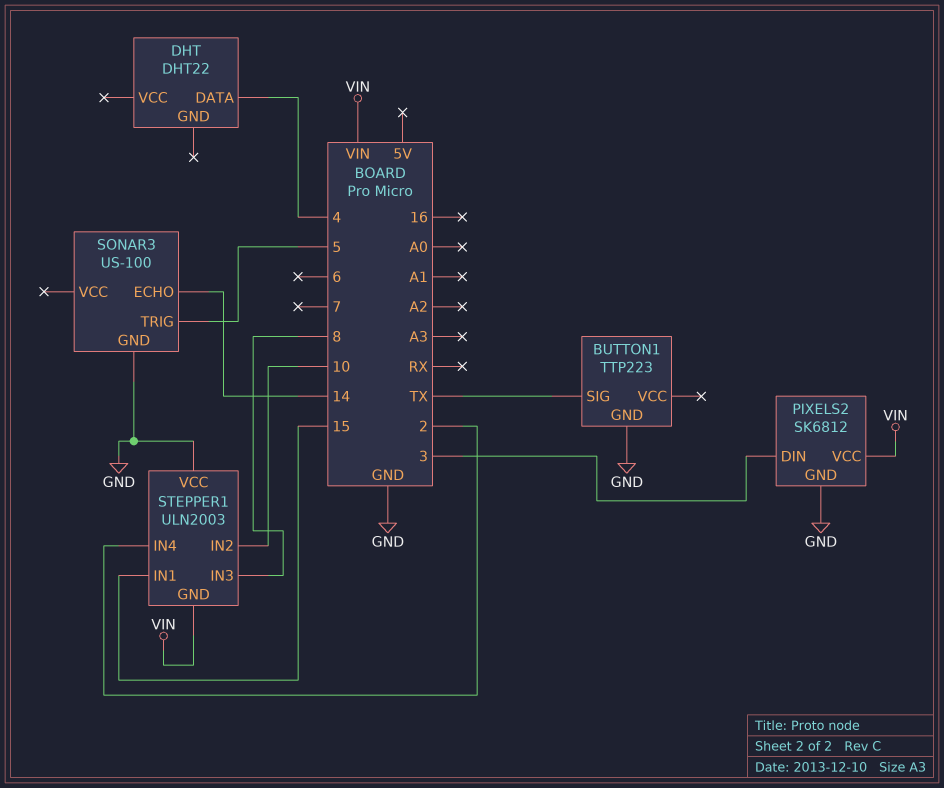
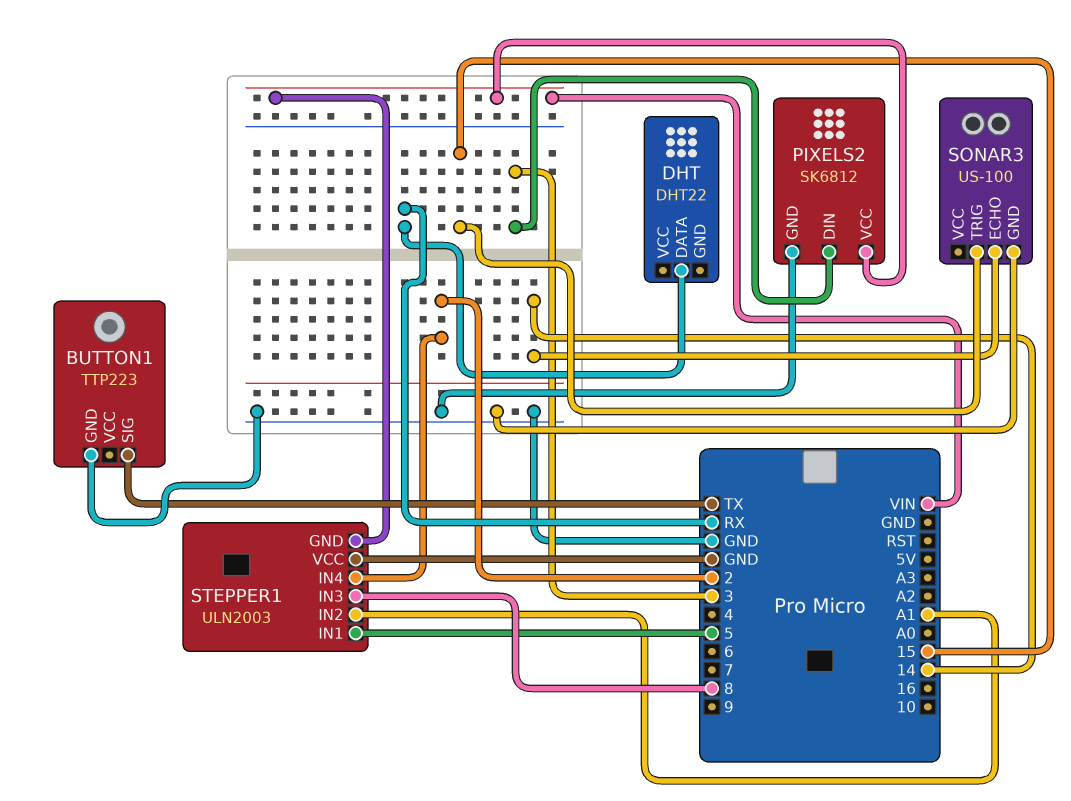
DHT pin DATA: 4 -> RX
SONAR3 pin TRIG: 5 -> 15
STEPPER1 pin IN1: 15 -> 5
STEPPER1 pin IN2: 10 -> A1

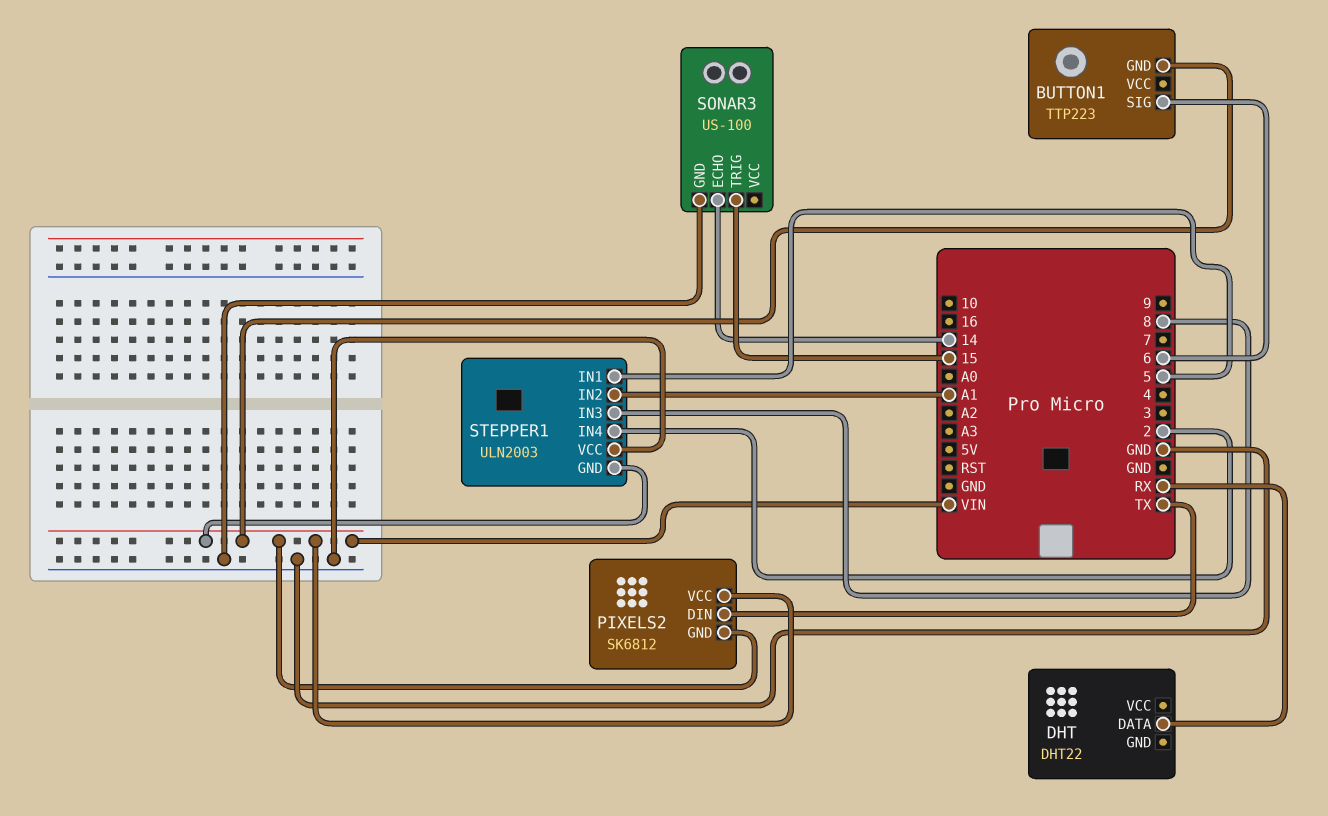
BUTTON1 pin GND: GND -> VIN
BUTTON1 pin SIG: TX -> 6
PIXELS2 pin DIN: 3 -> TX
PIXELS2 pin GND: GND -> VIN

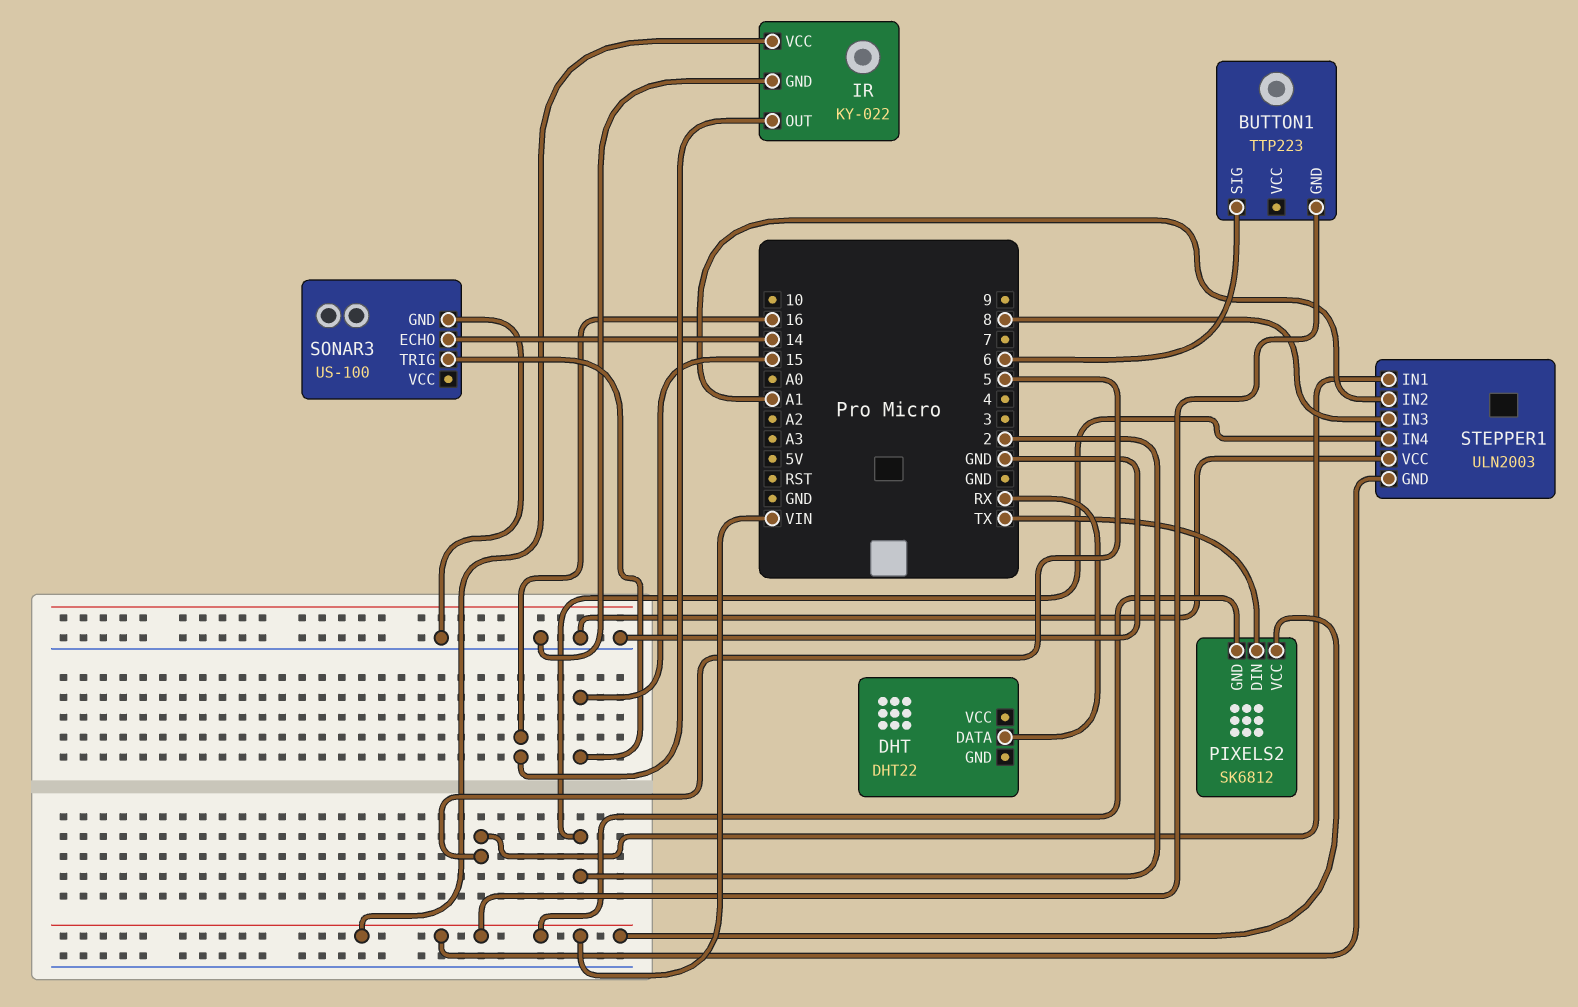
IR: none -> KY-022
IR pin GND: none -> GND
IR pin OUT: none -> 16
IR pin VCC: none -> VIN

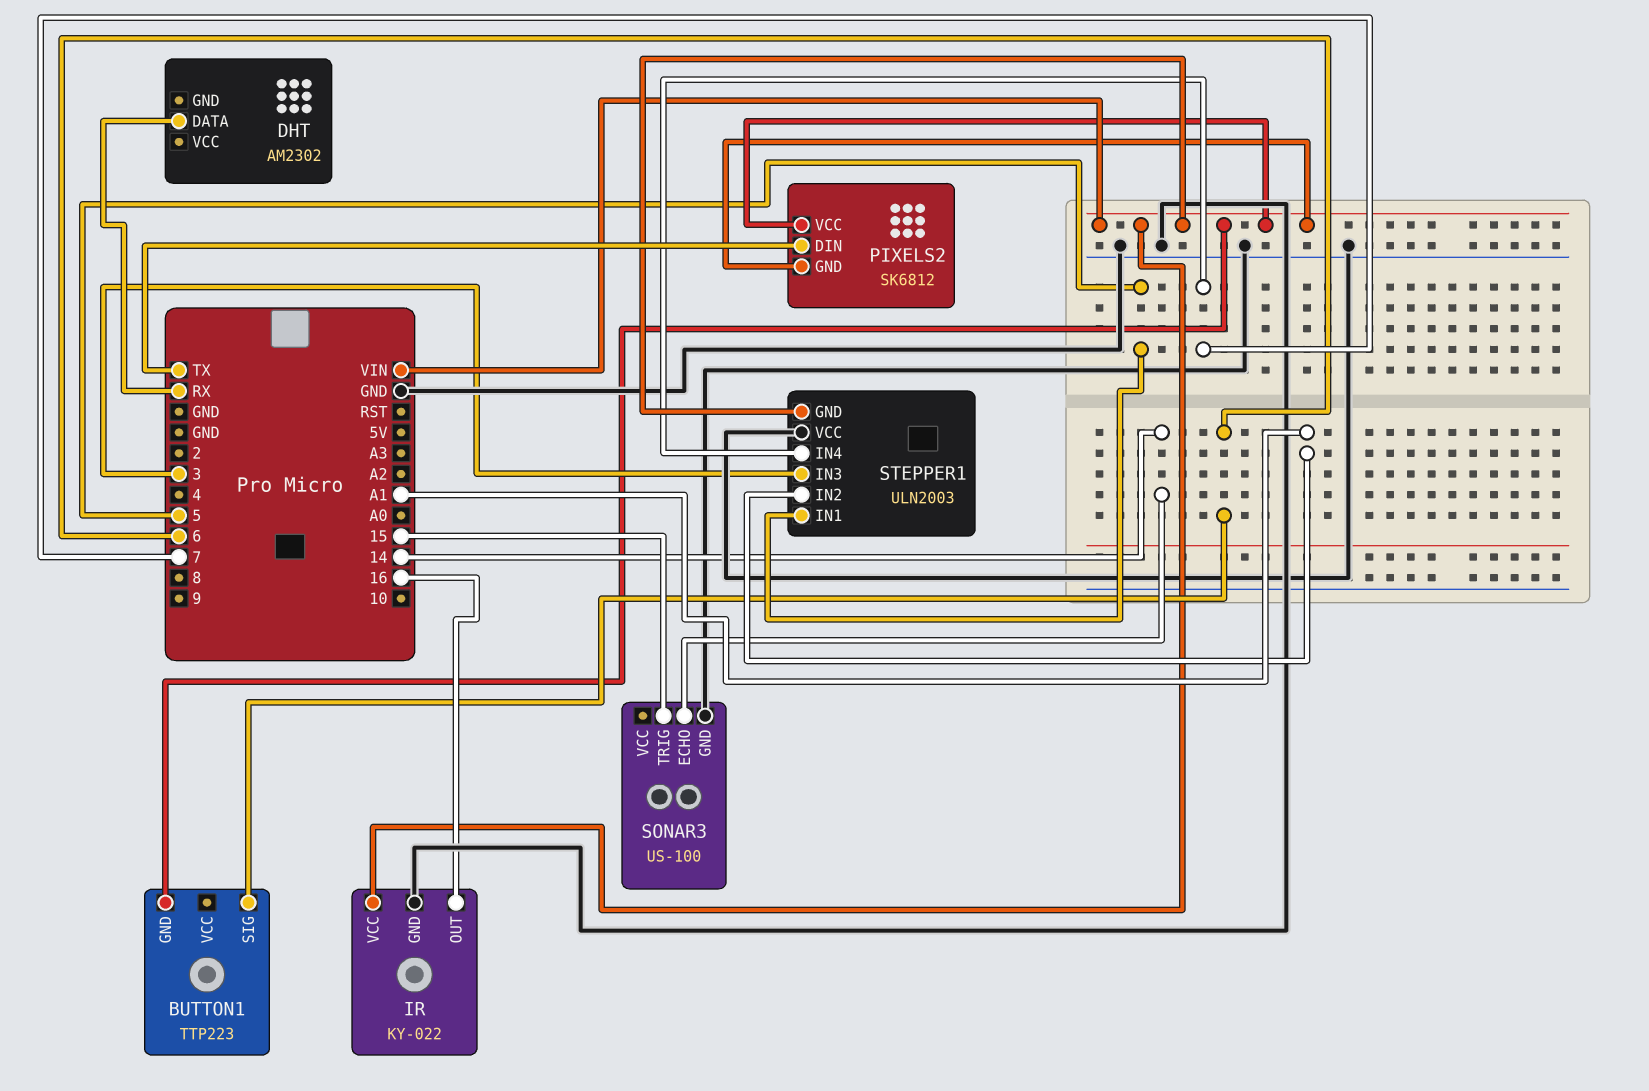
DHT: DHT22 -> AM2302
STEPPER1 pin IN3: 8 -> 3
STEPPER1 pin IN4: 2 -> 7

